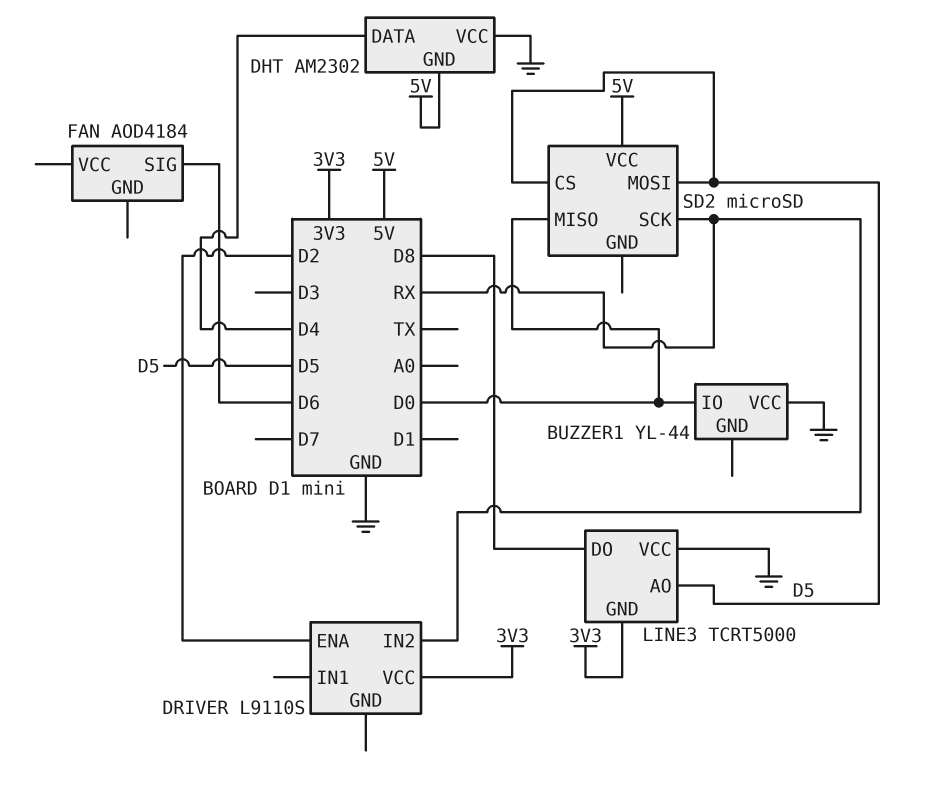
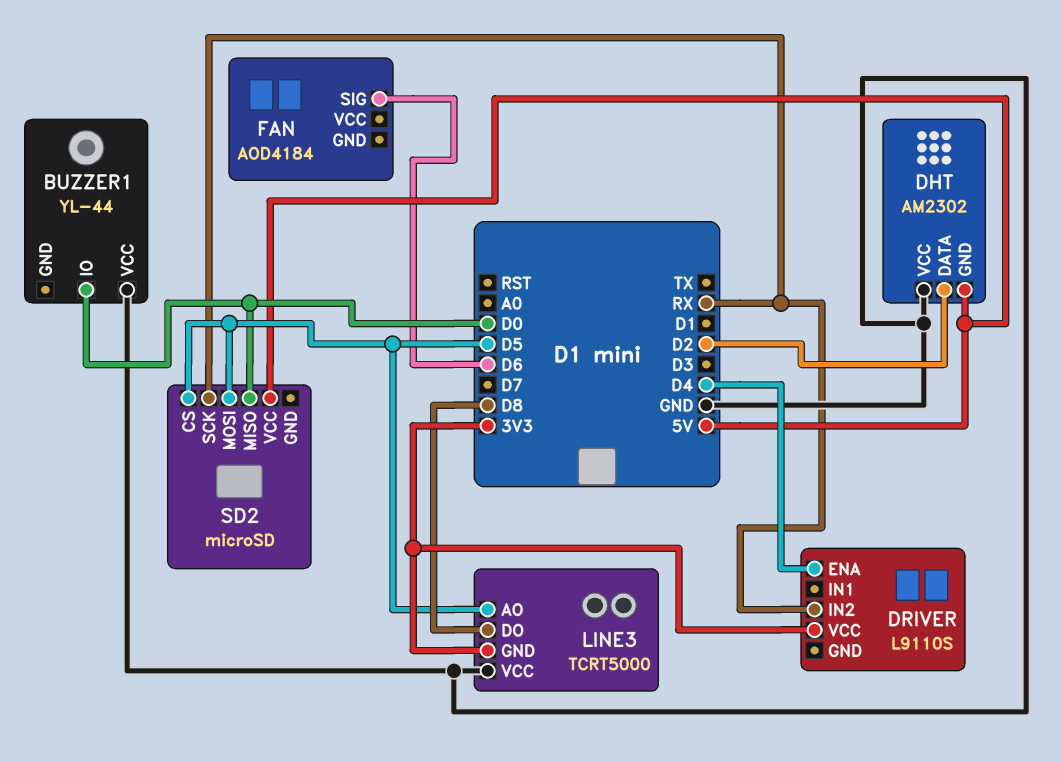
DHT pin DATA: D4 -> D2
DRIVER pin ENA: D2 -> D4

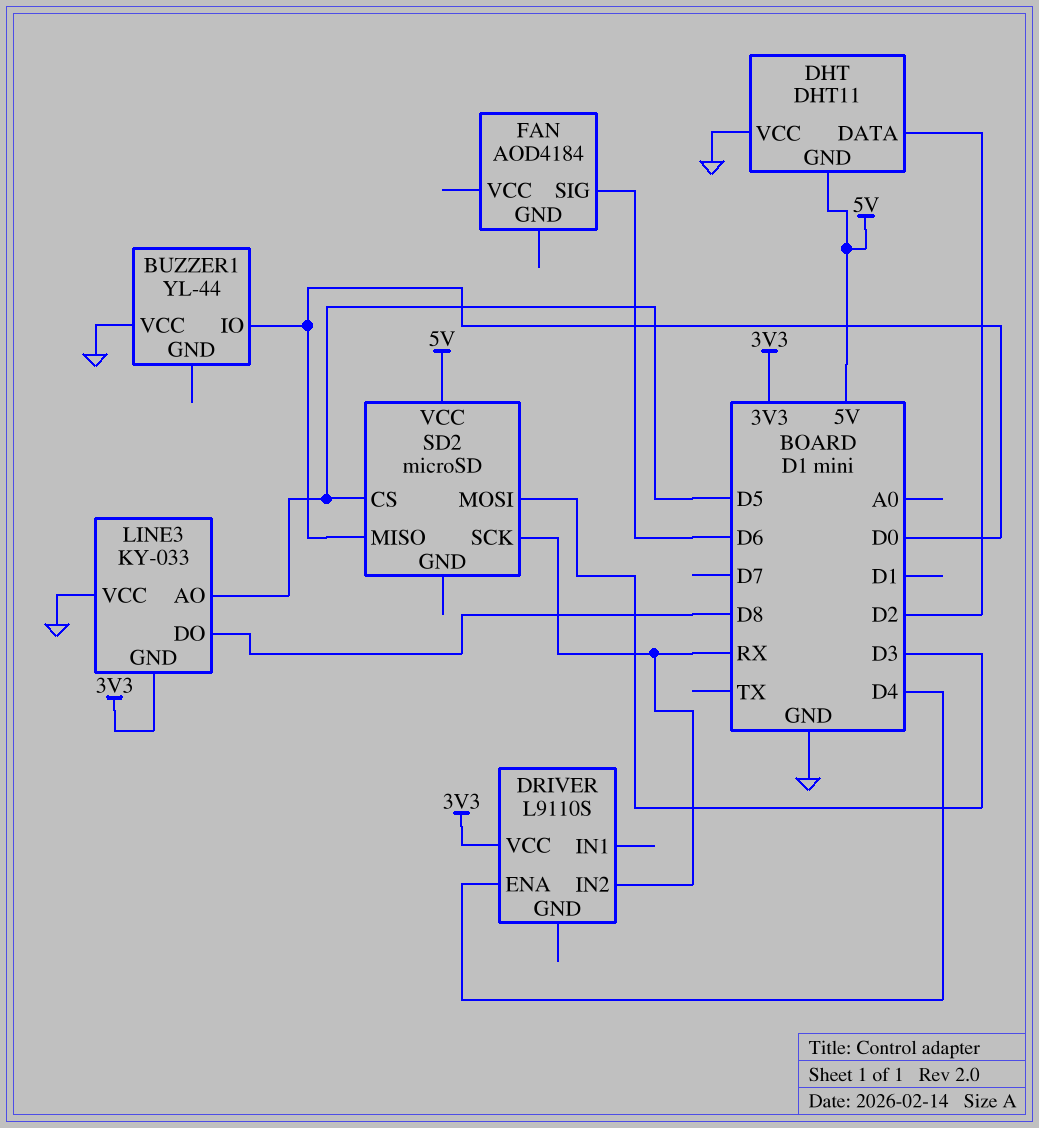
DHT: AM2302 -> DHT11
LINE3: TCRT5000 -> KY-033
SD2 pin MOSI: D5 -> D3

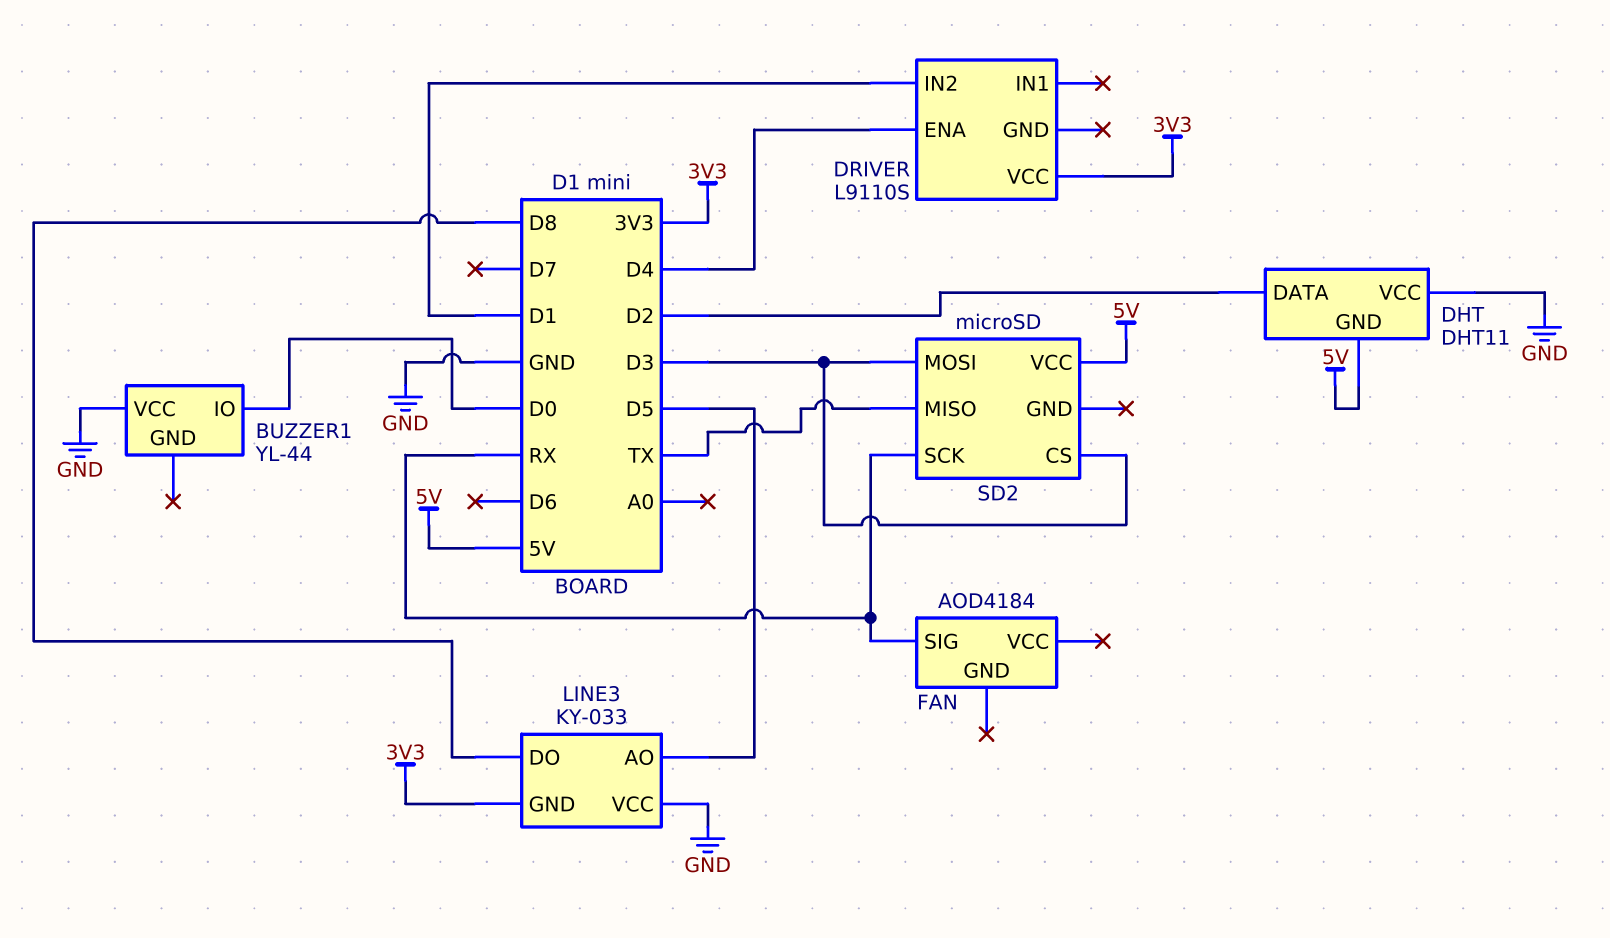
DRIVER pin IN2: RX -> D1
FAN pin SIG: D6 -> RX
SD2 pin CS: D5 -> D3
SD2 pin MISO: D0 -> TX

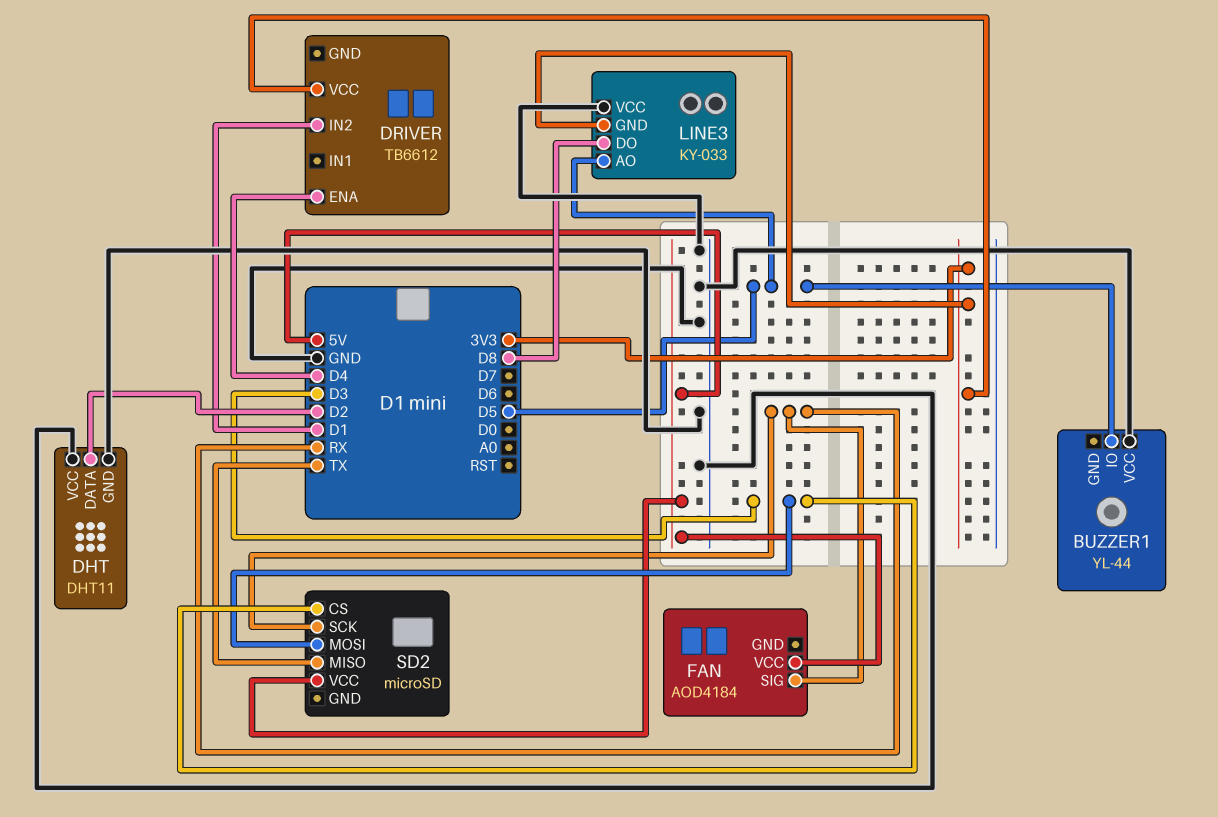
BUZZER1 pin IO: D0 -> D5
DHT pin GND: 5V -> GND
DRIVER: L9110S -> TB6612
FAN pin VCC: none -> 5V

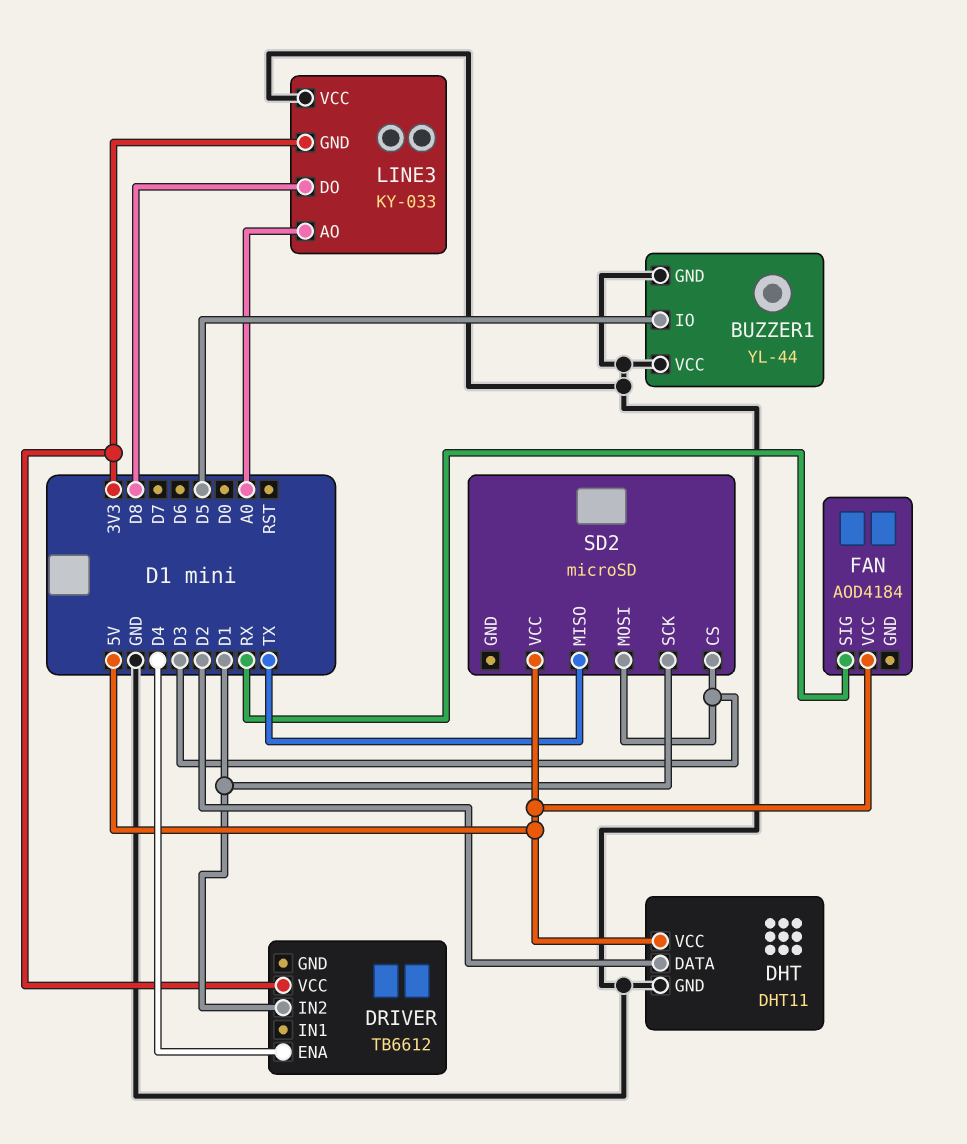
BUZZER1 pin GND: none -> GND
DHT pin VCC: GND -> 5V
LINE3 pin AO: D5 -> A0
SD2 pin SCK: RX -> D1

